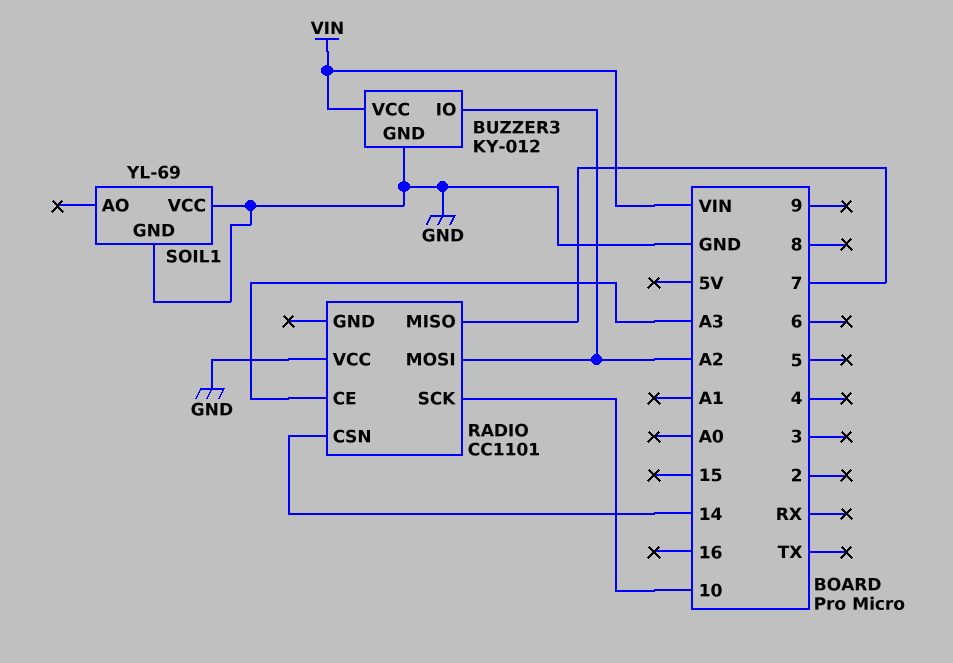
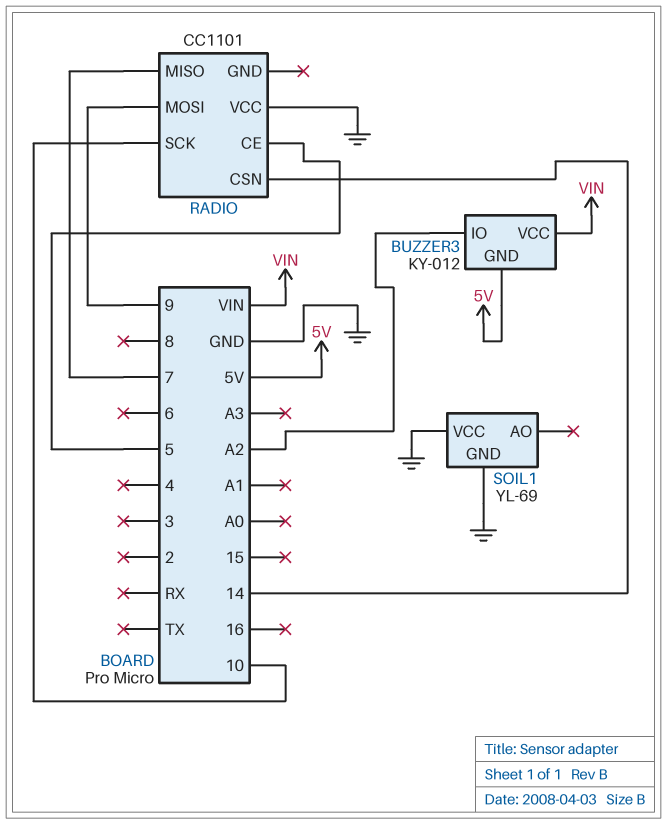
BUZZER3 pin GND: GND -> 5V
RADIO pin CE: A3 -> 5
RADIO pin MOSI: A2 -> 9

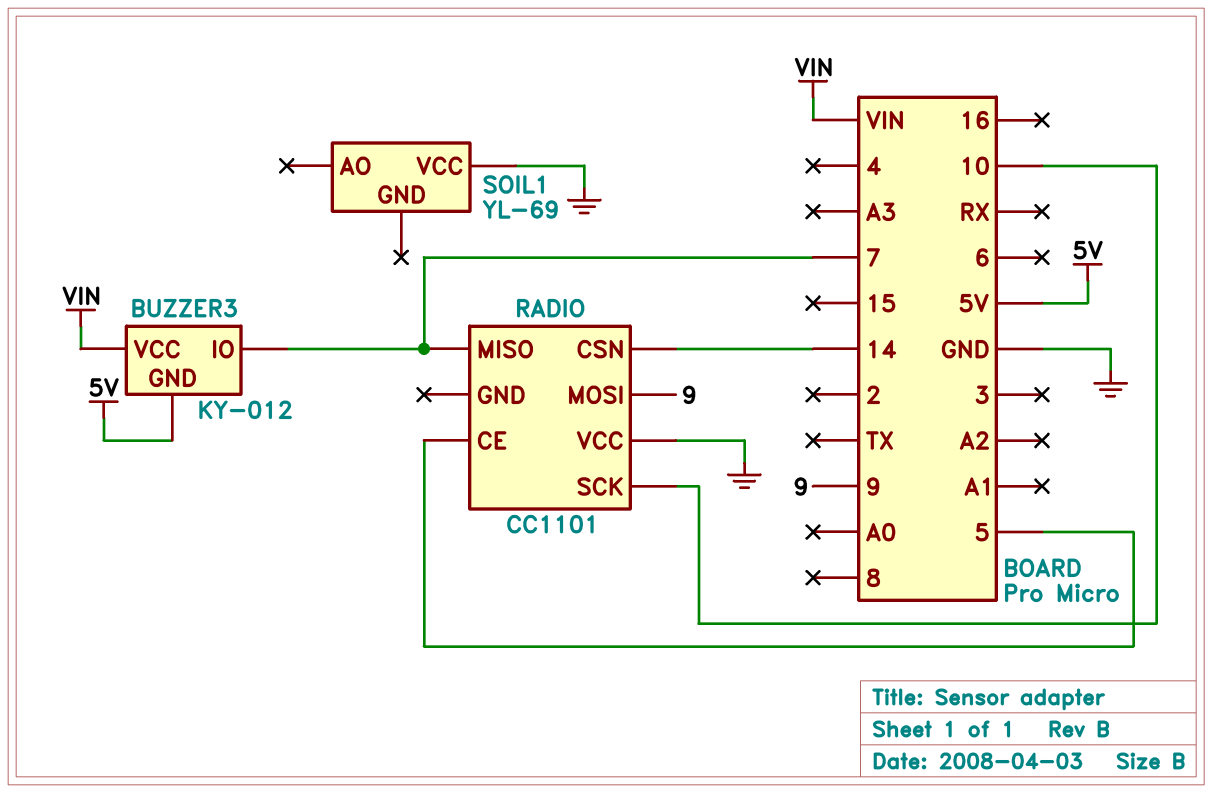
BUZZER3 pin IO: A2 -> 7
SOIL1 pin GND: GND -> none

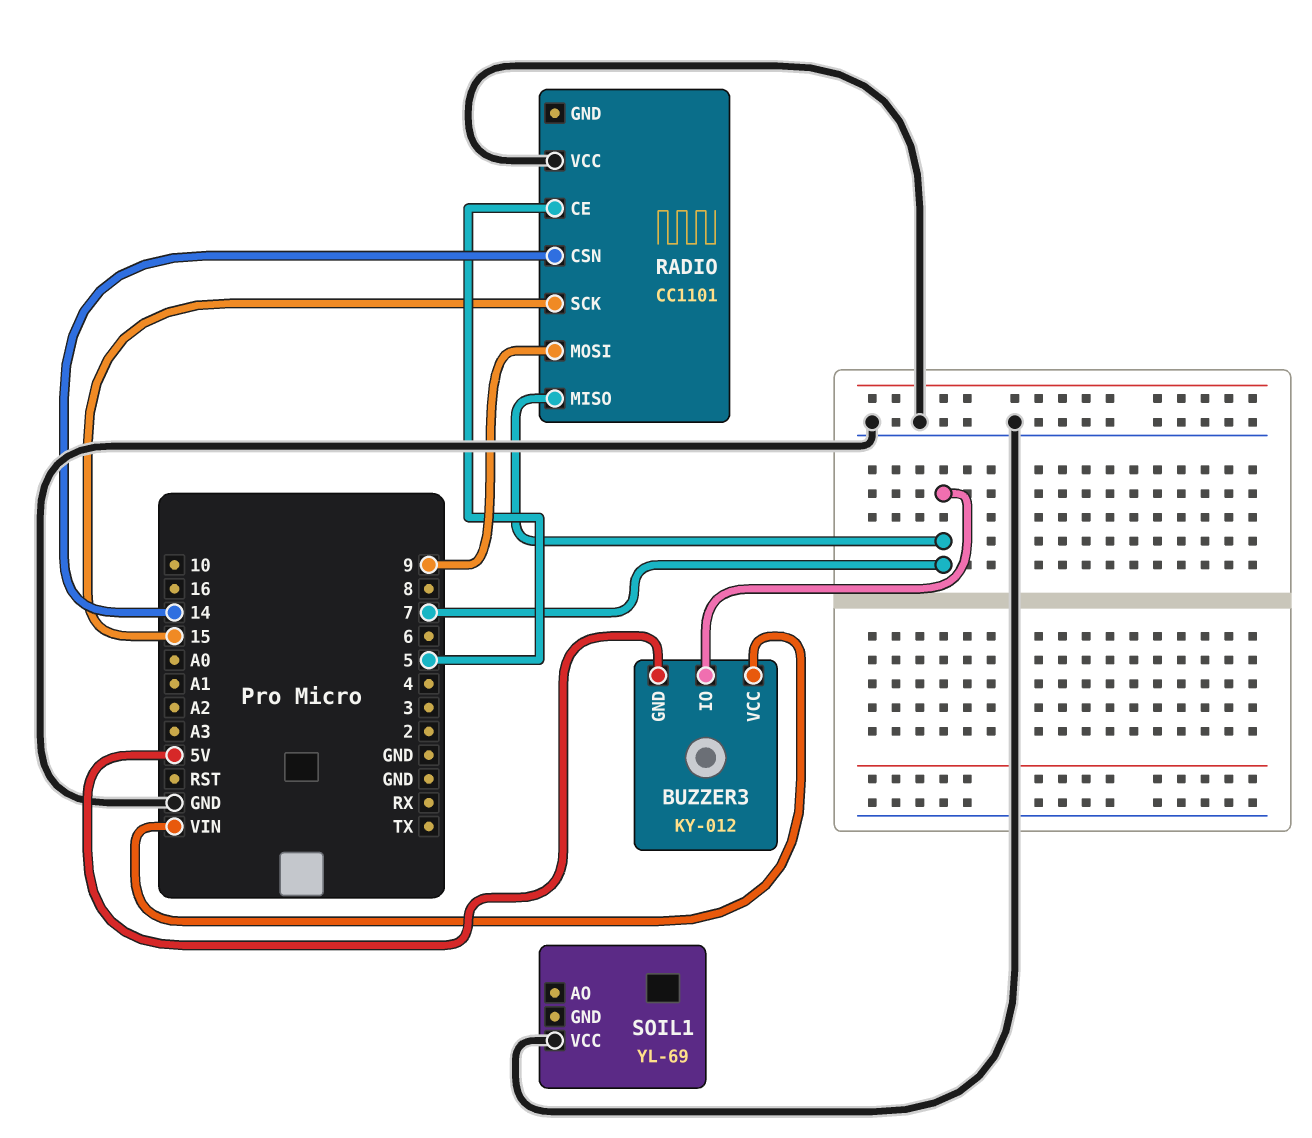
RADIO pin SCK: 10 -> 15

